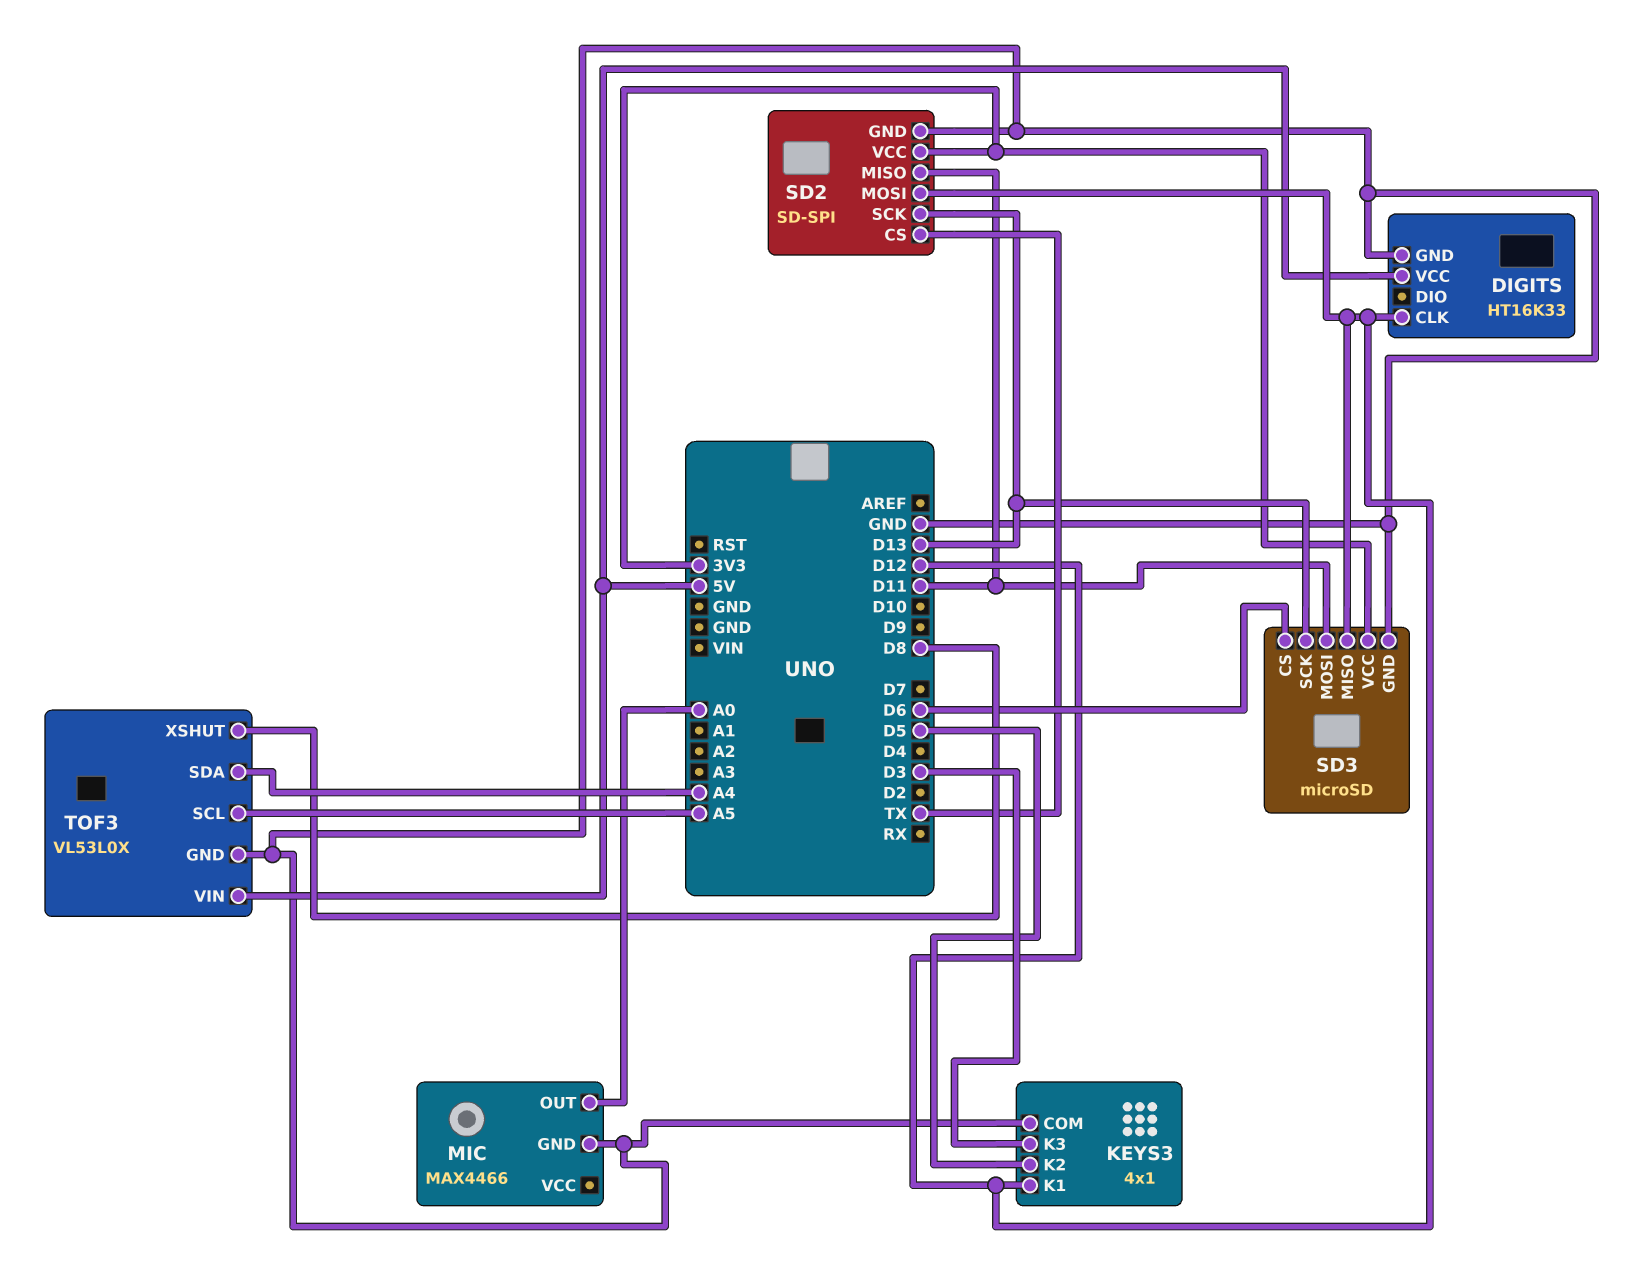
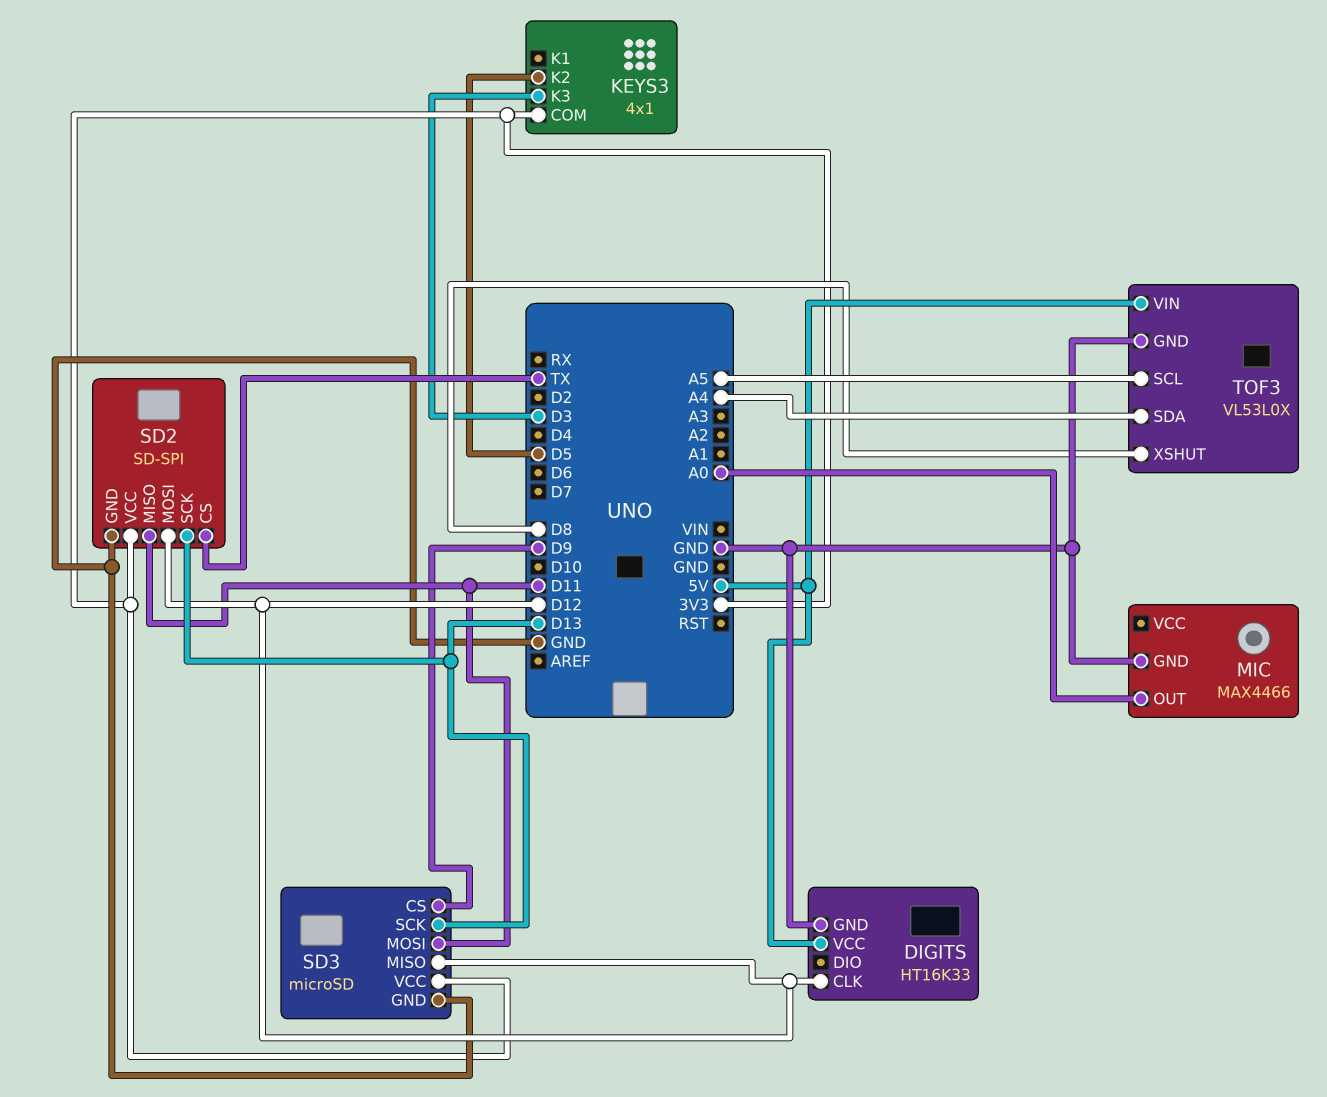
KEYS3 pin COM: GND -> 3V3
KEYS3 pin K1: D12 -> none
SD3 pin CS: D6 -> D9

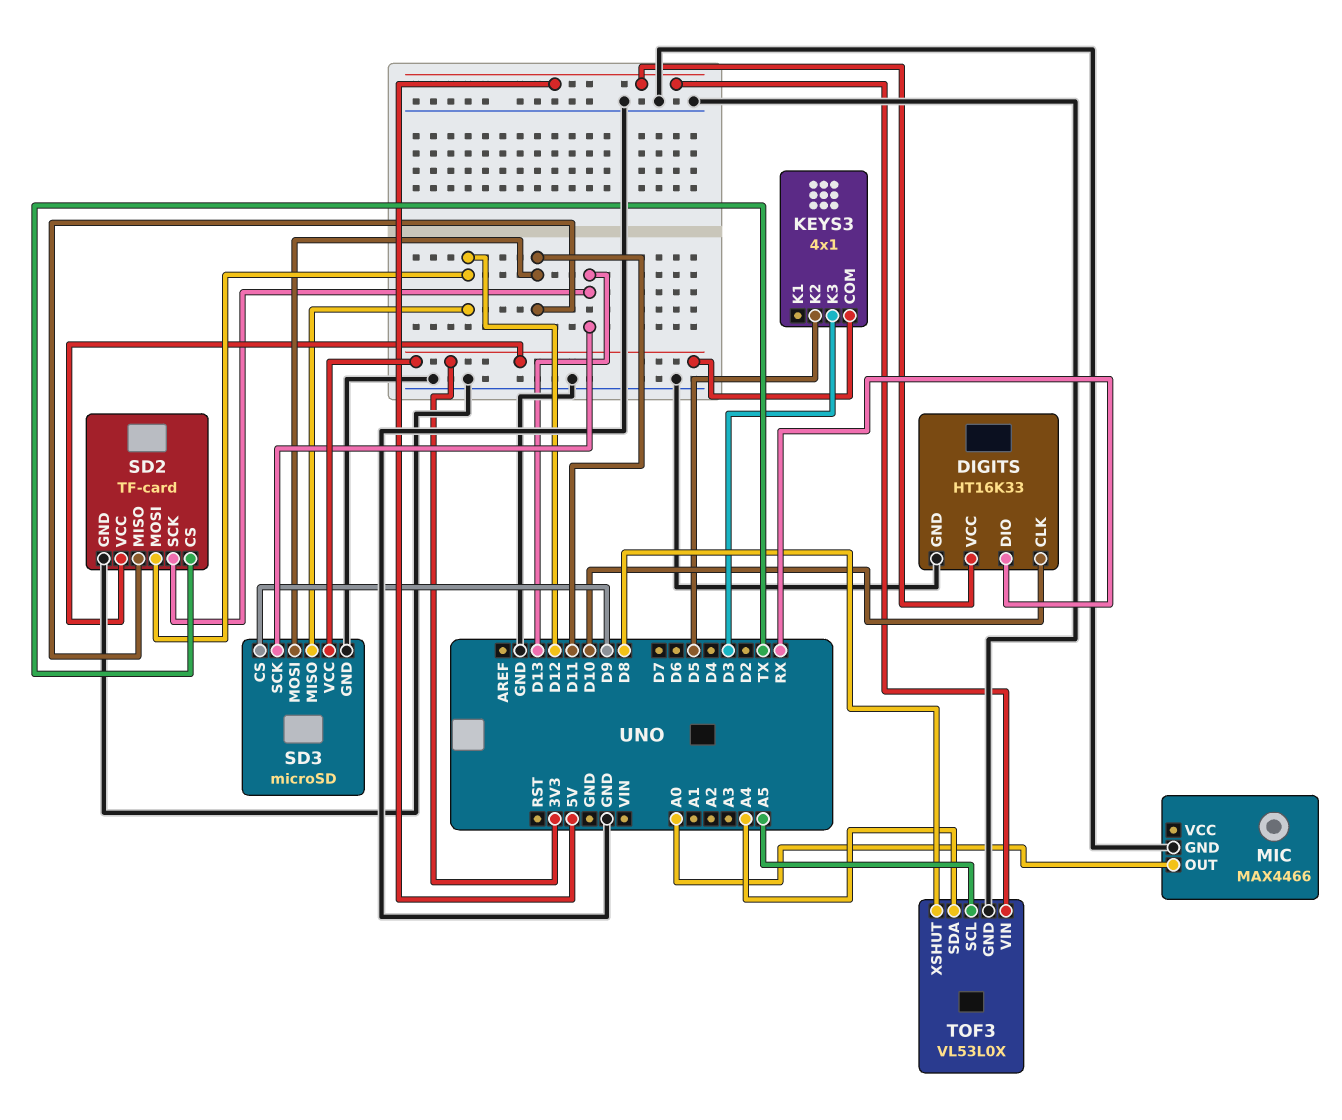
DIGITS pin CLK: D12 -> D10
DIGITS pin DIO: none -> RX
SD2: SD-SPI -> TF-card

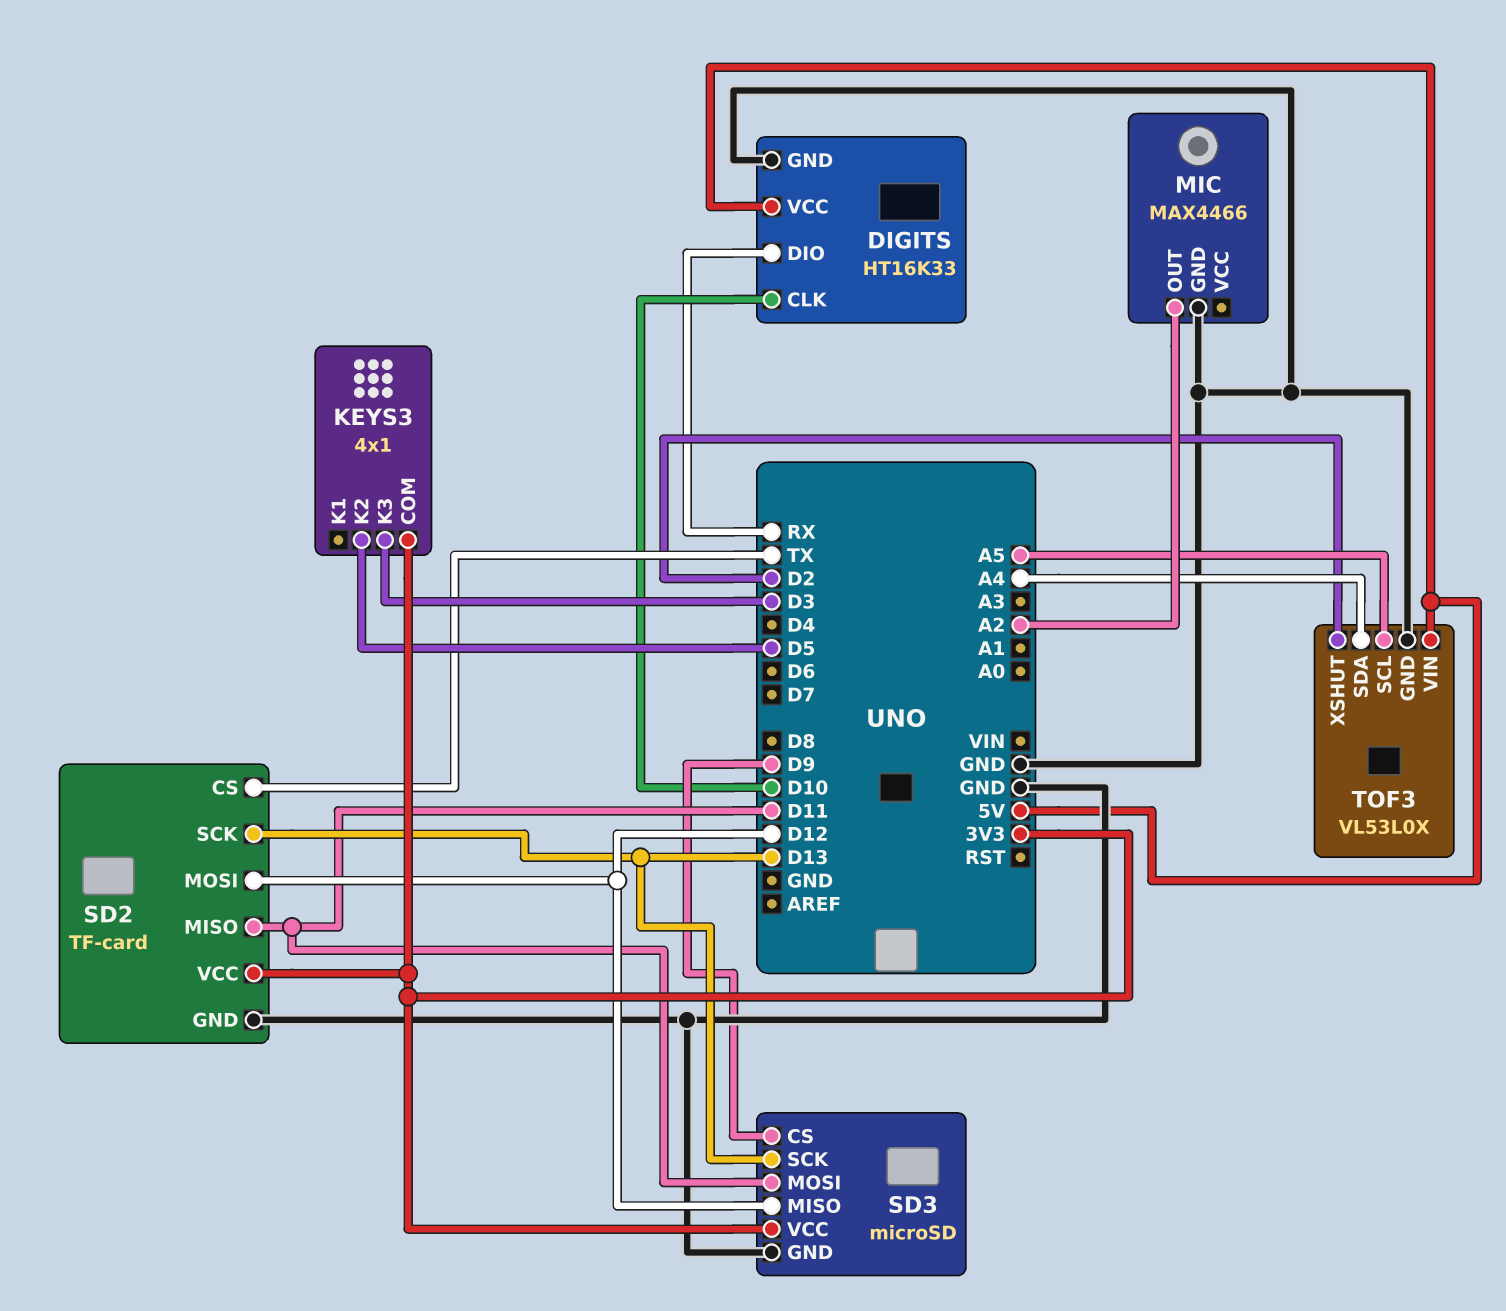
MIC pin OUT: A0 -> A2
TOF3 pin XSHUT: D8 -> D2

